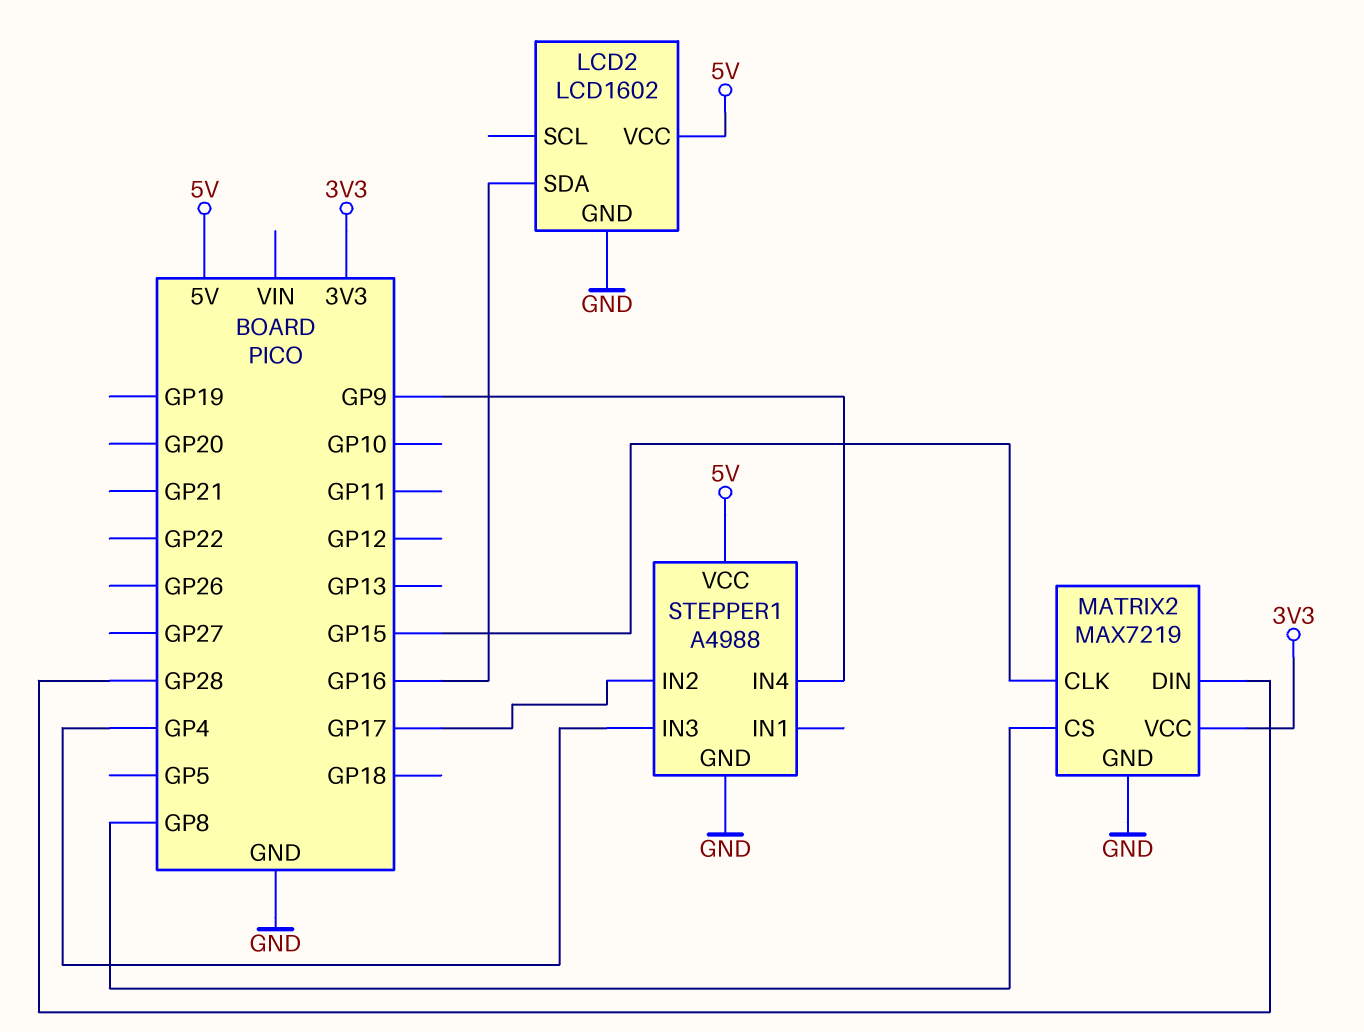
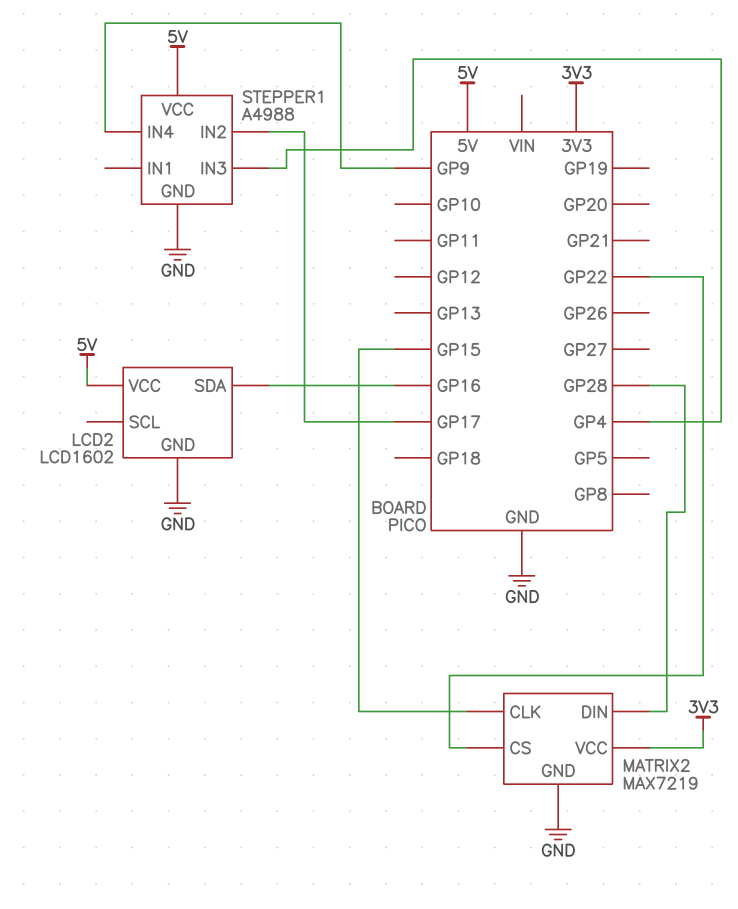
MATRIX2 pin CS: GP8 -> GP22

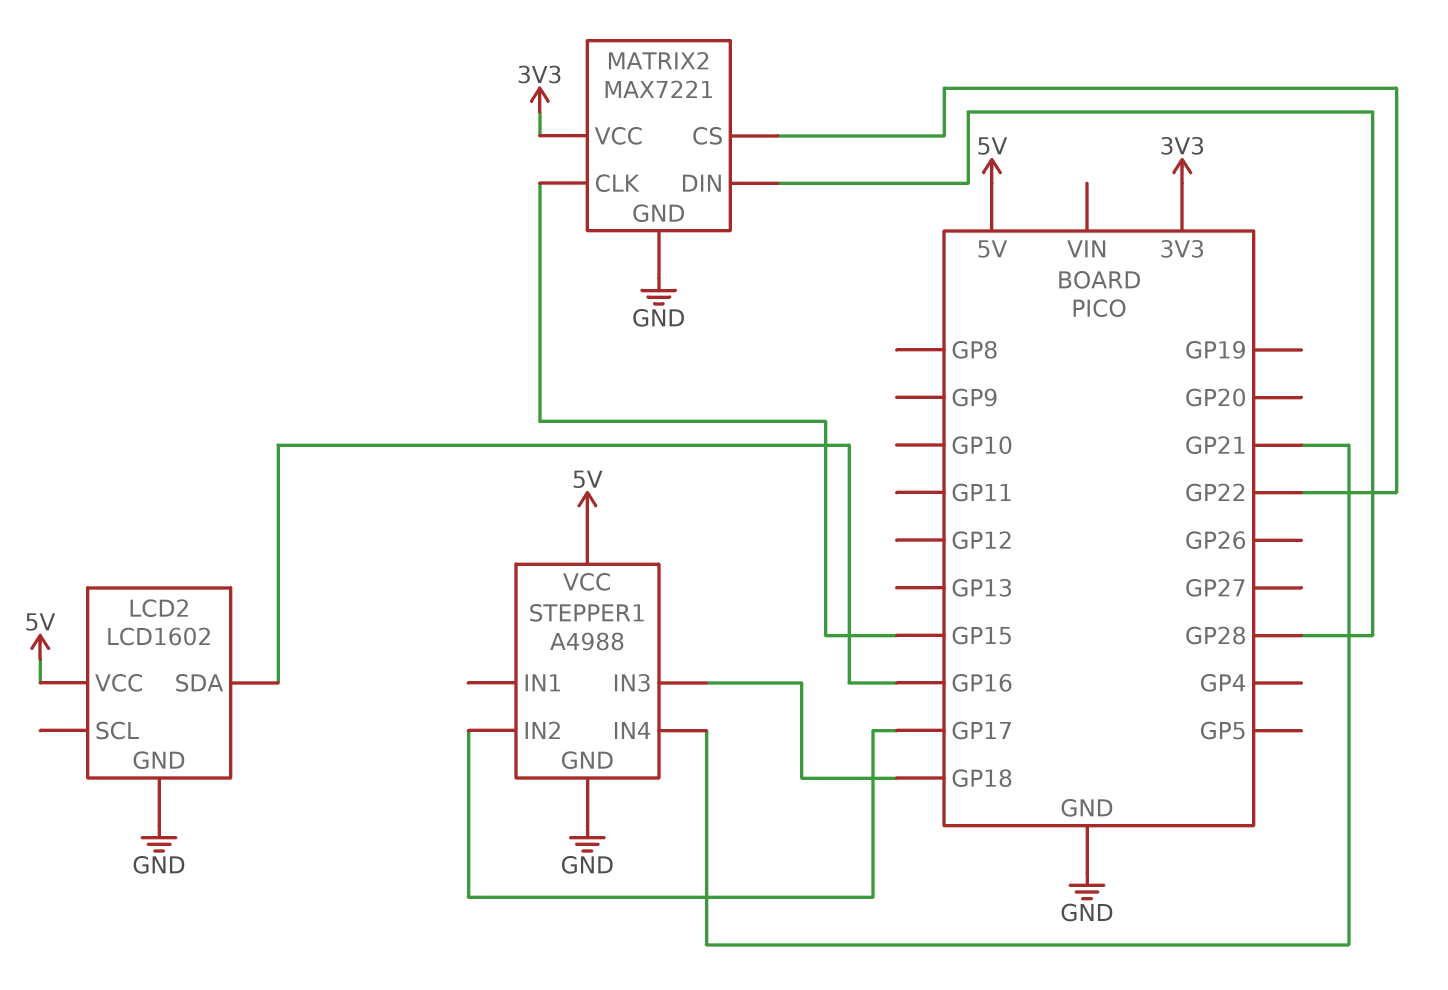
MATRIX2: MAX7219 -> MAX7221
STEPPER1 pin IN3: GP4 -> GP18
STEPPER1 pin IN4: GP9 -> GP21

